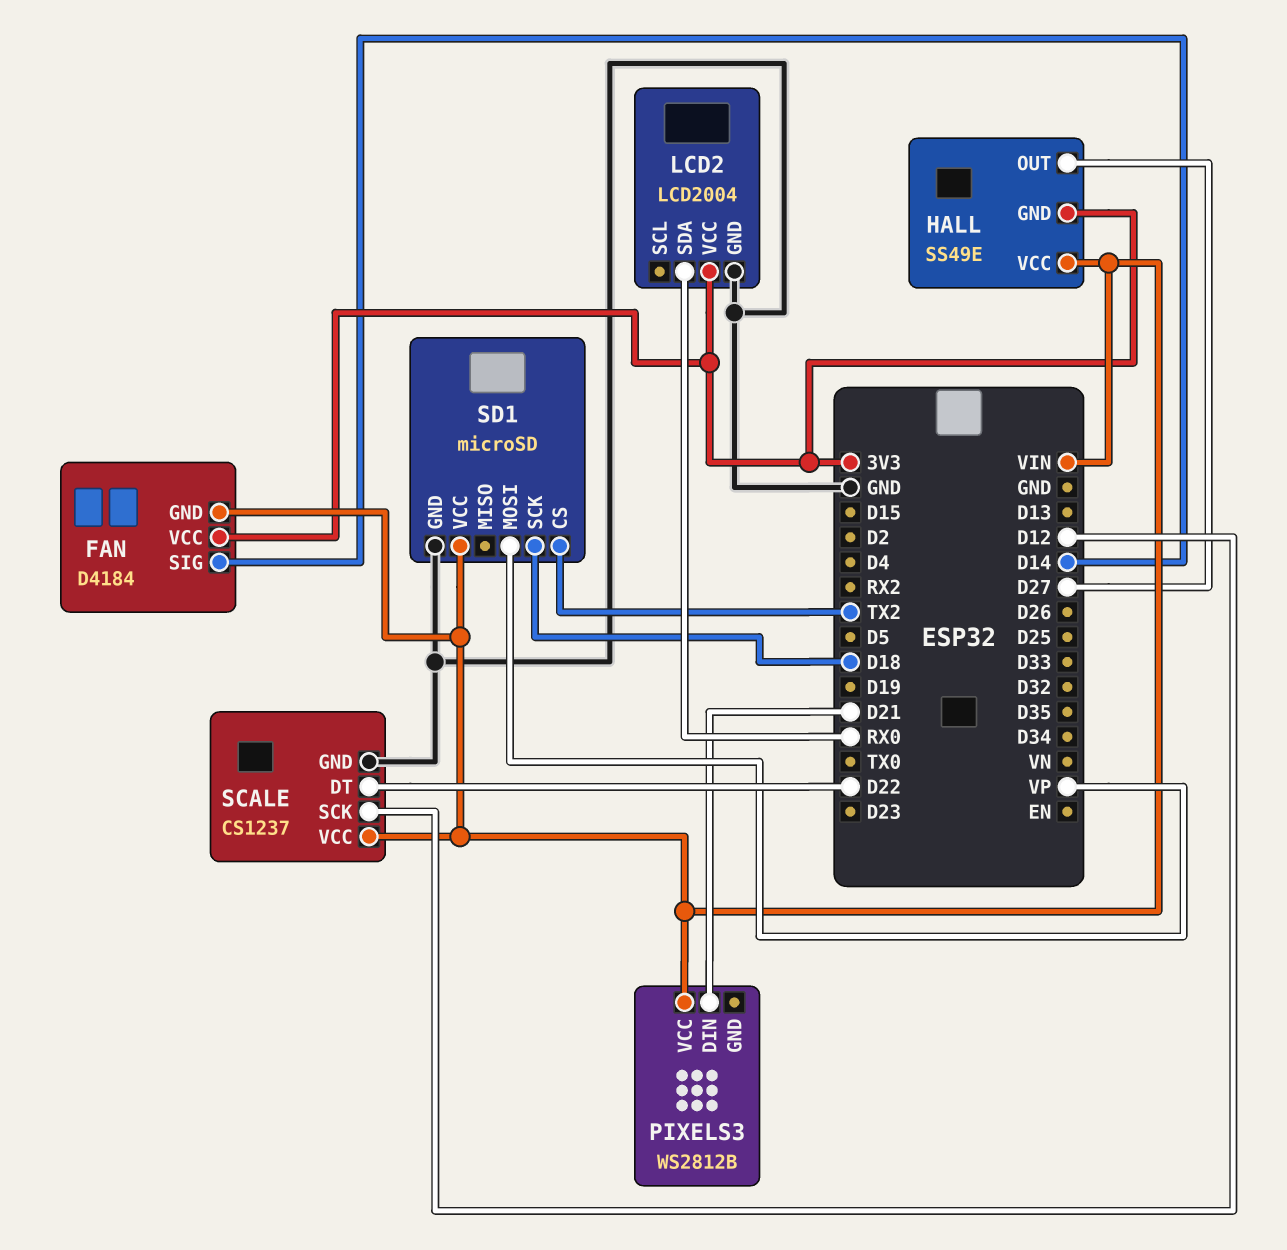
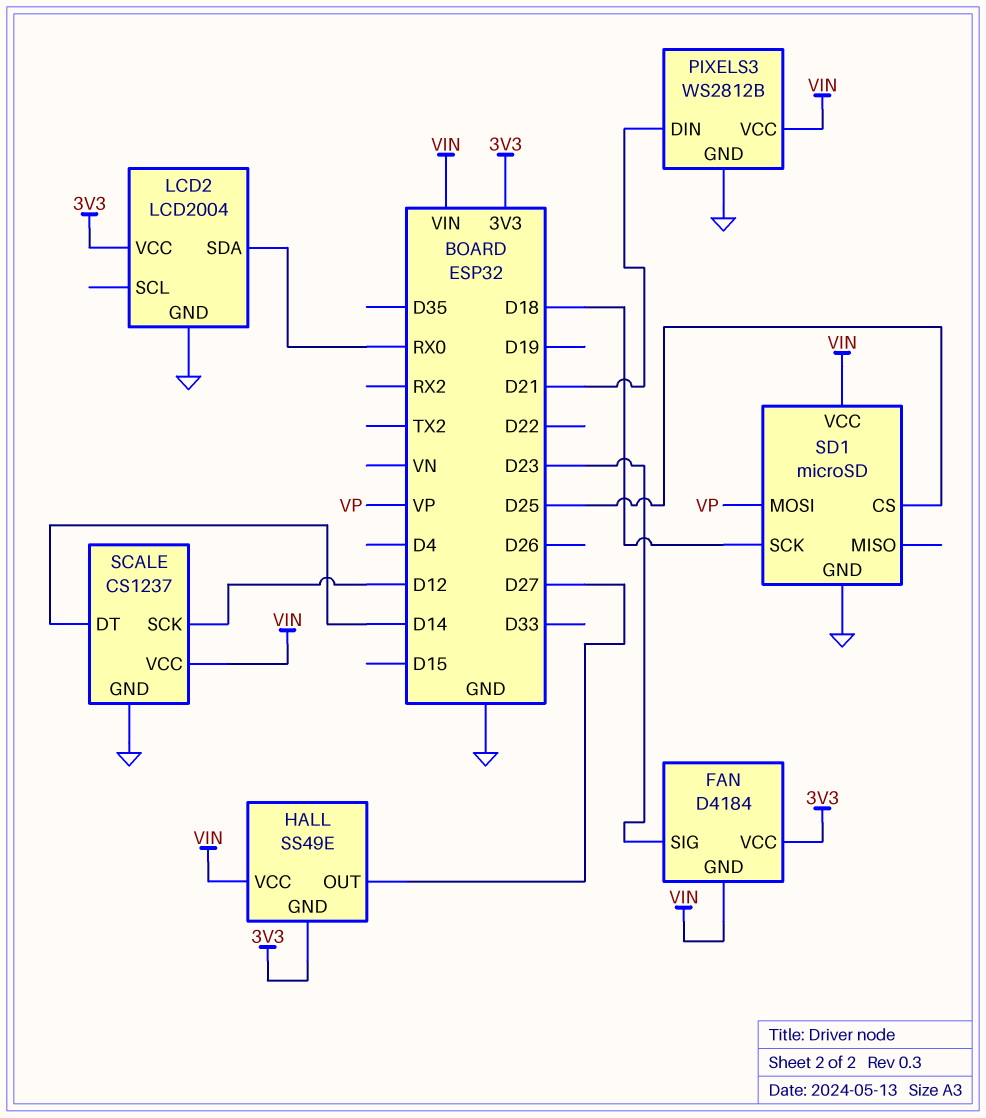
FAN pin SIG: D14 -> D23
PIXELS3 pin GND: none -> GND
SCALE pin DT: D22 -> D14
SD1 pin CS: TX2 -> D25

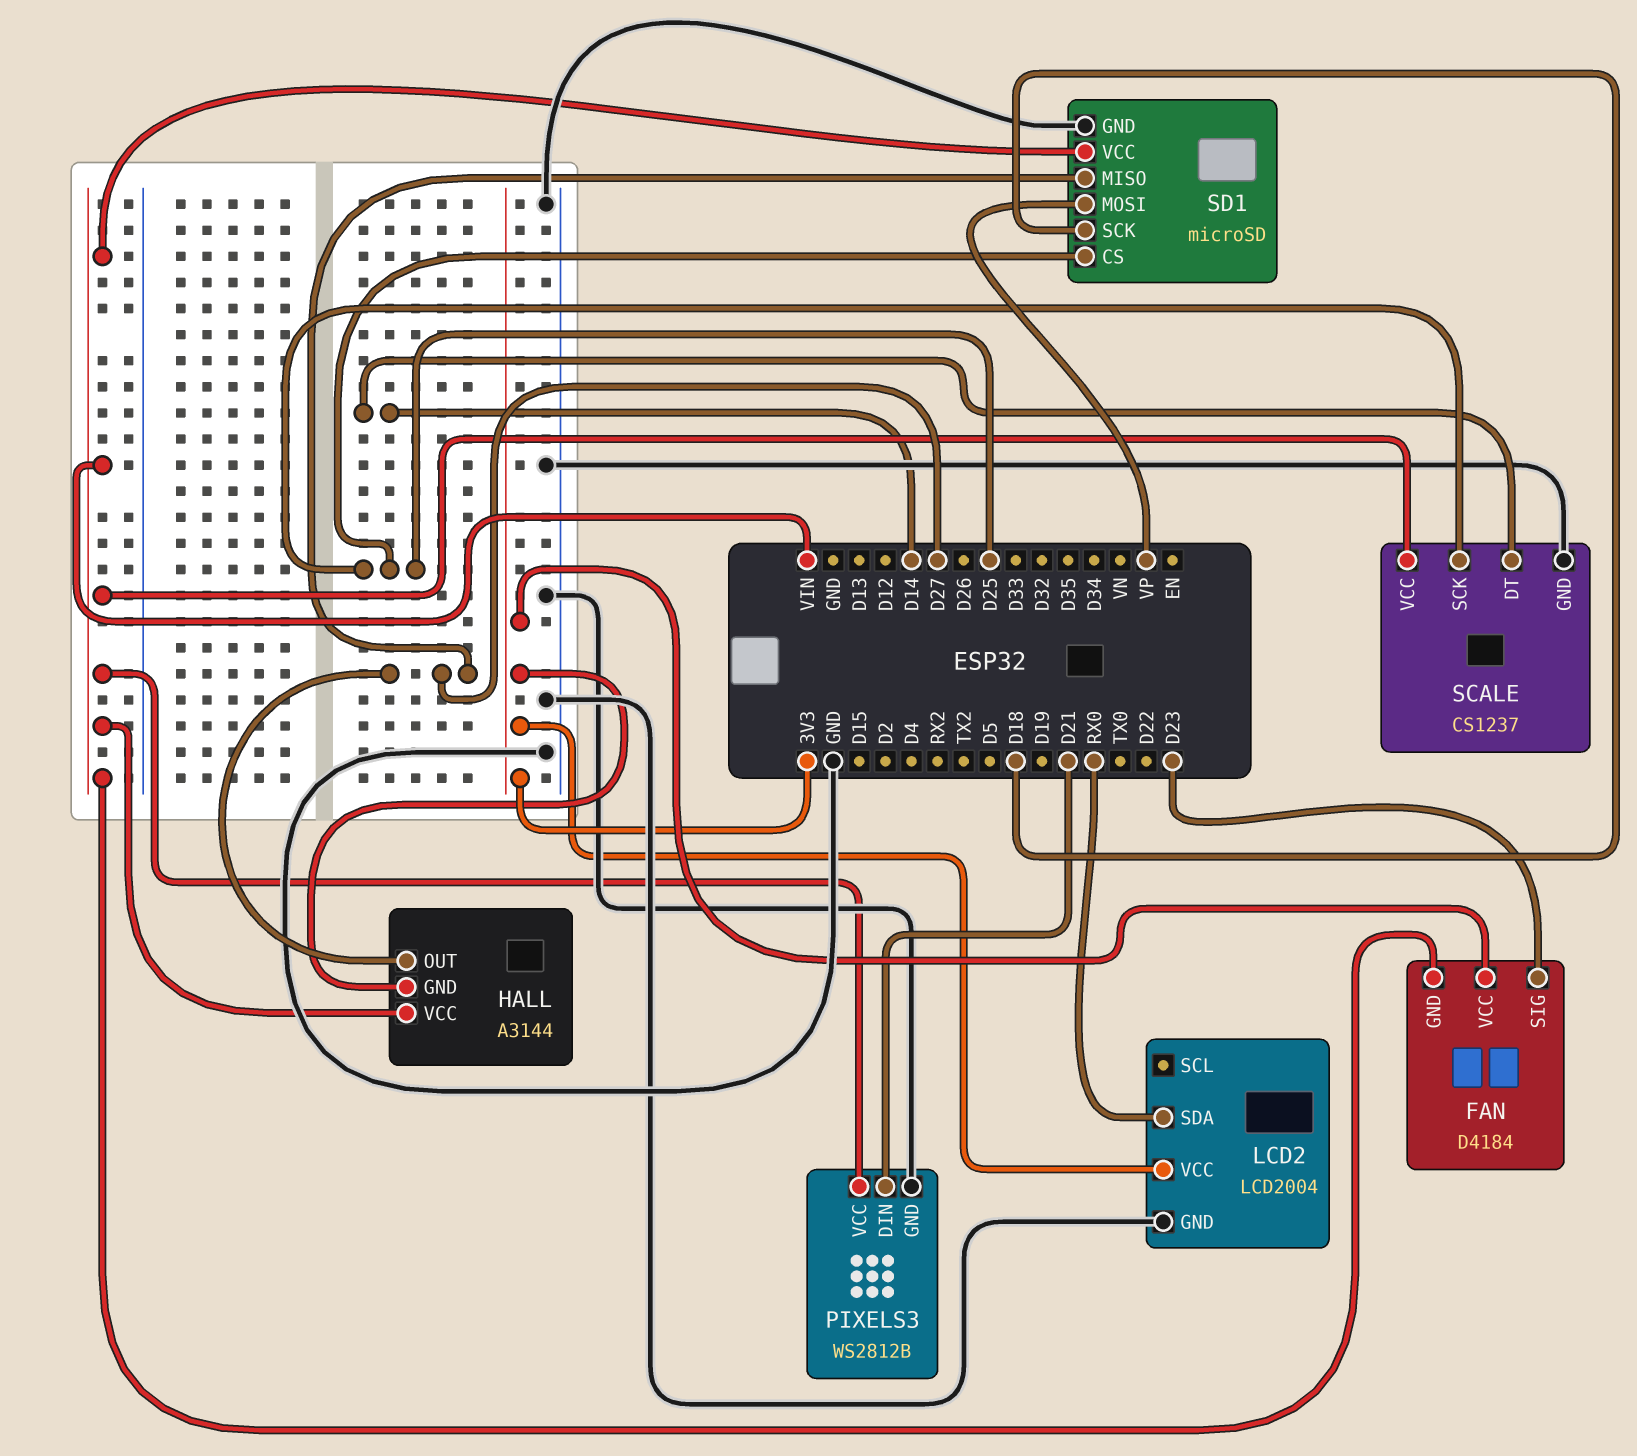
HALL: SS49E -> A3144
SCALE pin SCK: D12 -> D25
SD1 pin MISO: none -> D27

